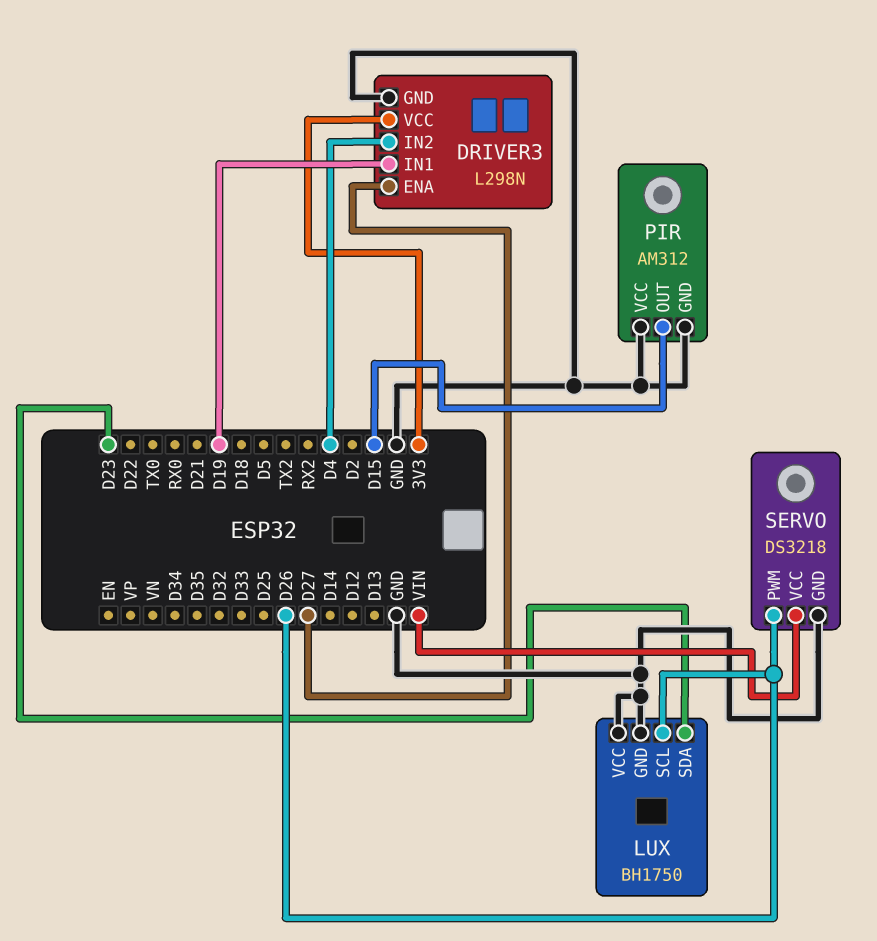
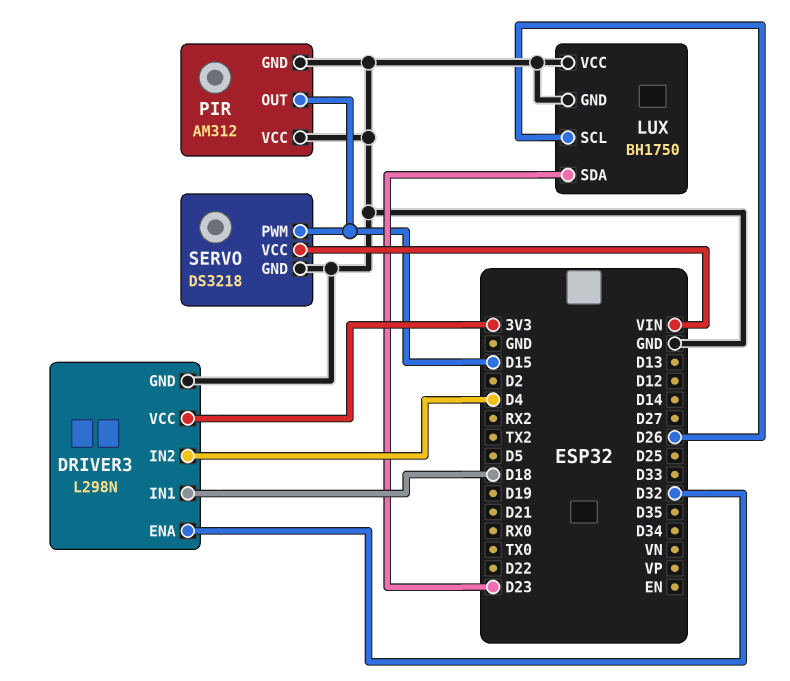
DRIVER3 pin ENA: D27 -> D32
DRIVER3 pin IN1: D19 -> D18
SERVO pin PWM: D26 -> D15

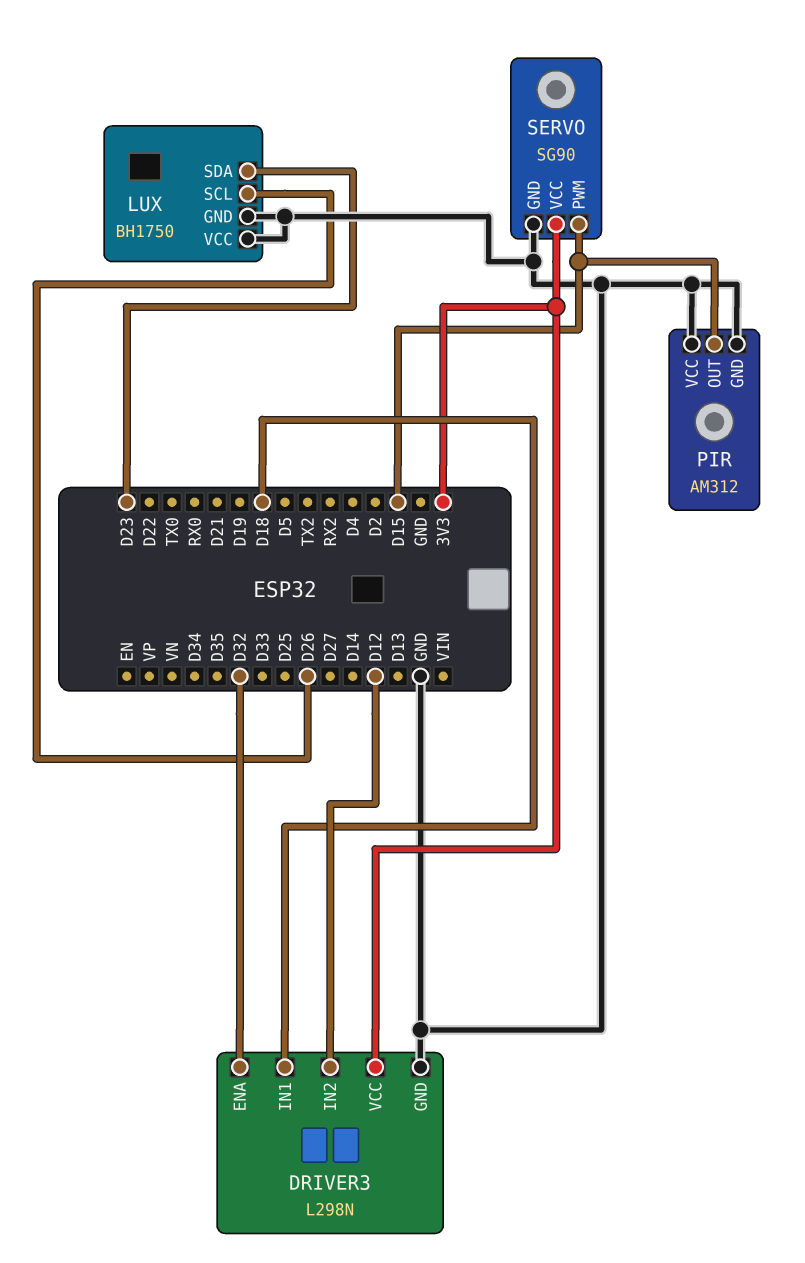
DRIVER3 pin IN2: D4 -> D12
SERVO: DS3218 -> SG90
SERVO pin VCC: VIN -> 3V3

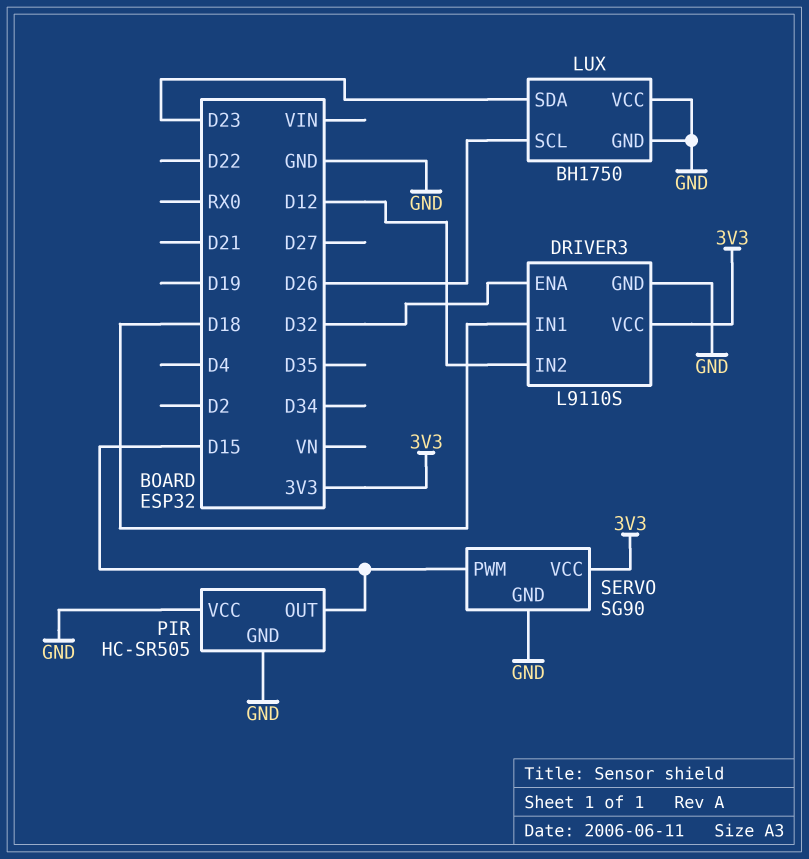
DRIVER3: L298N -> L9110S
PIR: AM312 -> HC-SR505

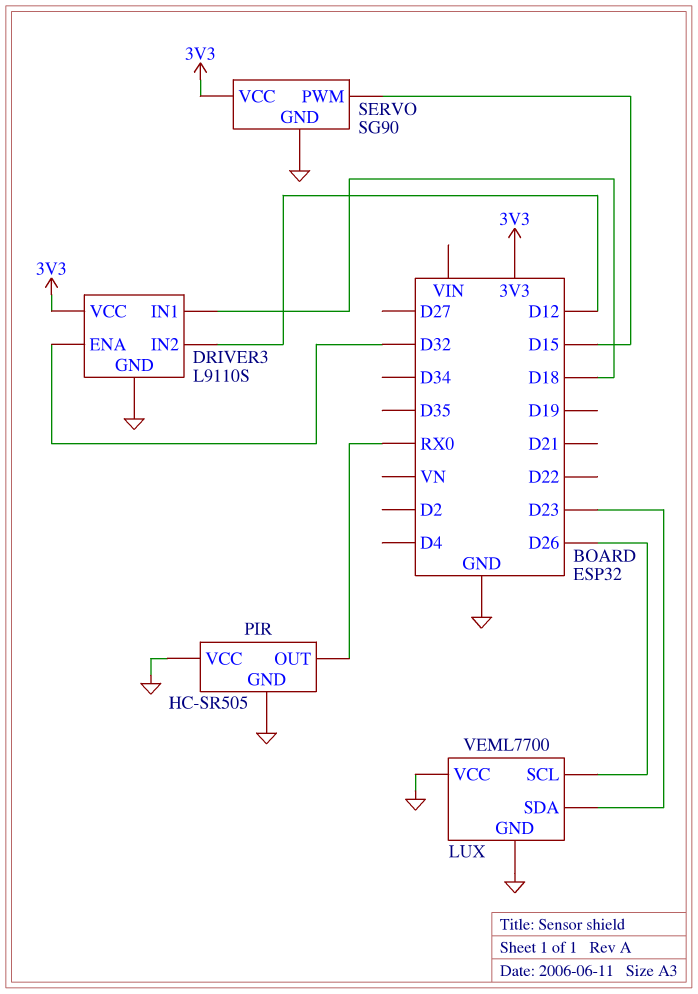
LUX: BH1750 -> VEML7700
PIR pin OUT: D15 -> RX0

